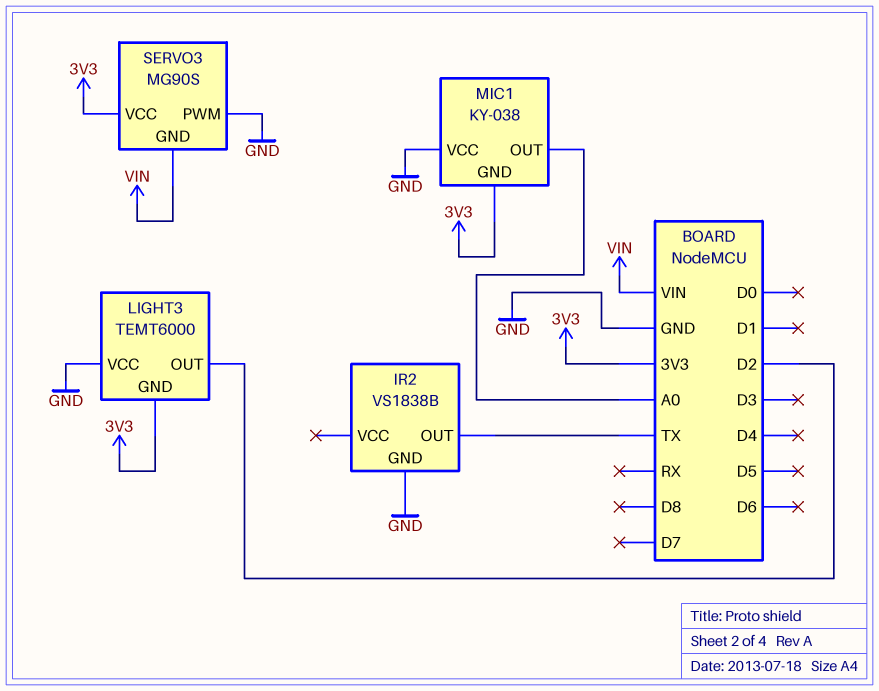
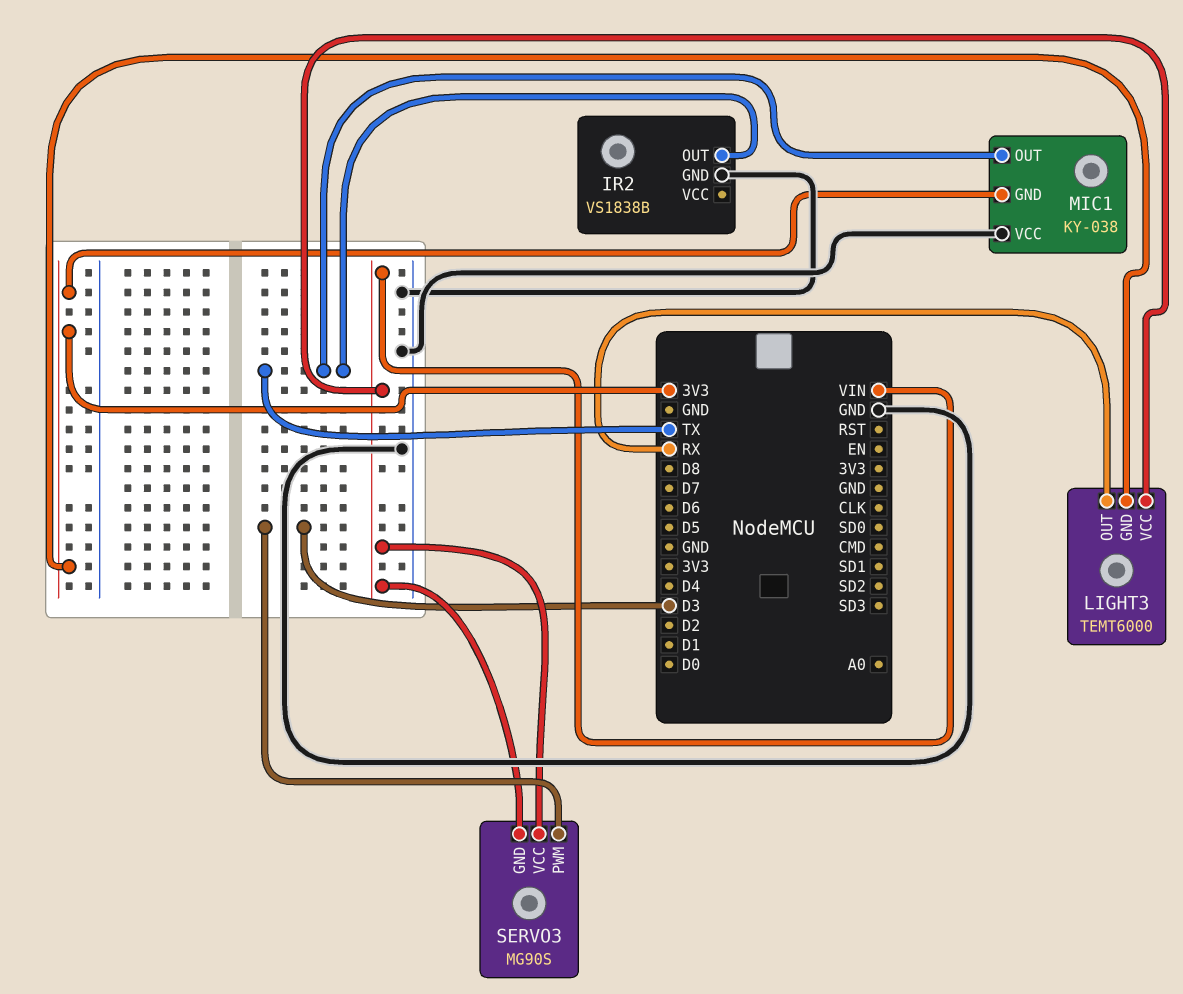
LIGHT3 pin OUT: D2 -> RX
LIGHT3 pin VCC: GND -> VIN
MIC1 pin OUT: A0 -> TX
SERVO3 pin PWM: GND -> D3
SERVO3 pin VCC: 3V3 -> VIN

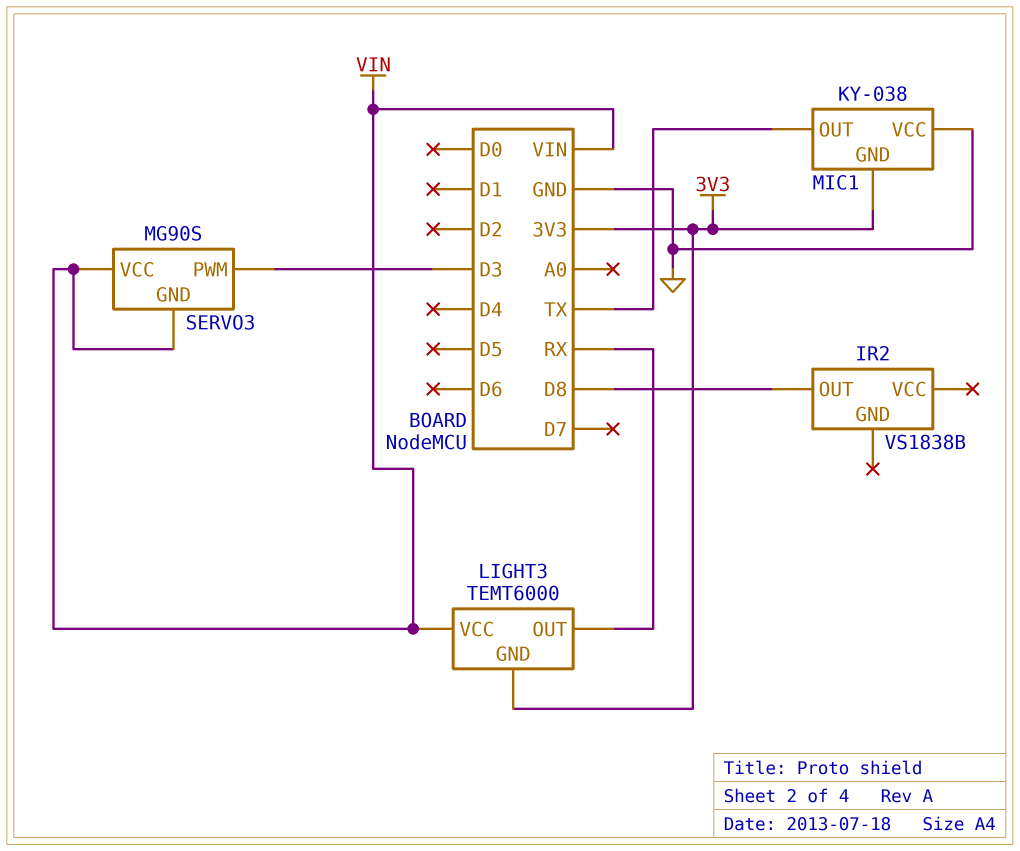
IR2 pin GND: GND -> none
IR2 pin OUT: TX -> D8

